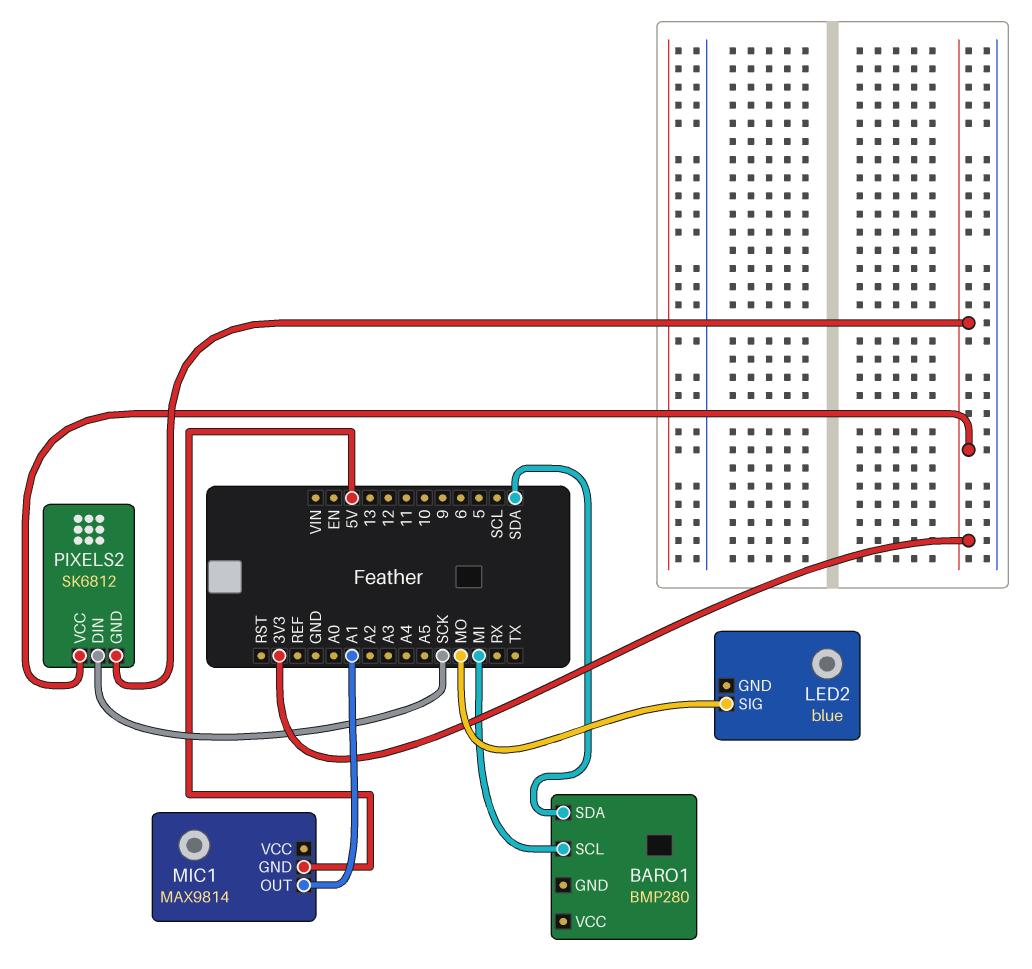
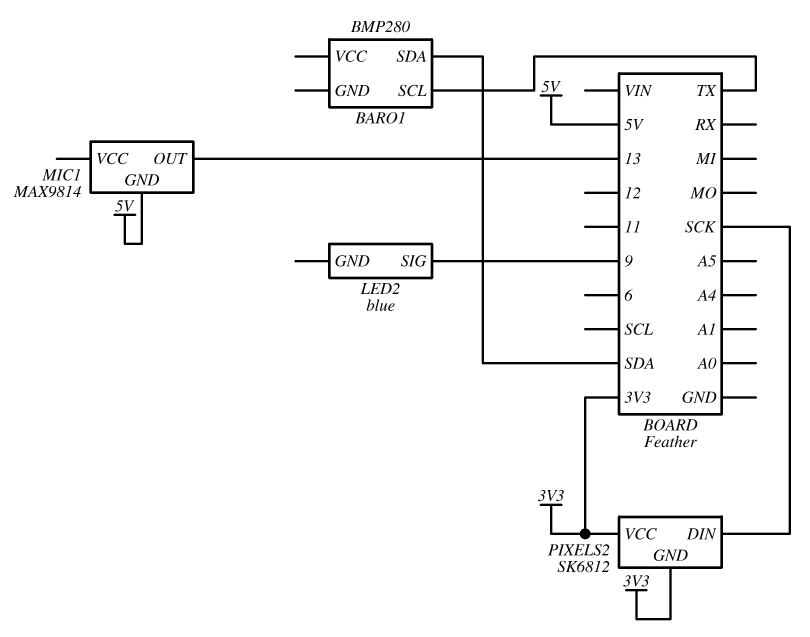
BARO1 pin SCL: MI -> TX
LED2 pin SIG: MO -> 9
MIC1 pin OUT: A1 -> 13

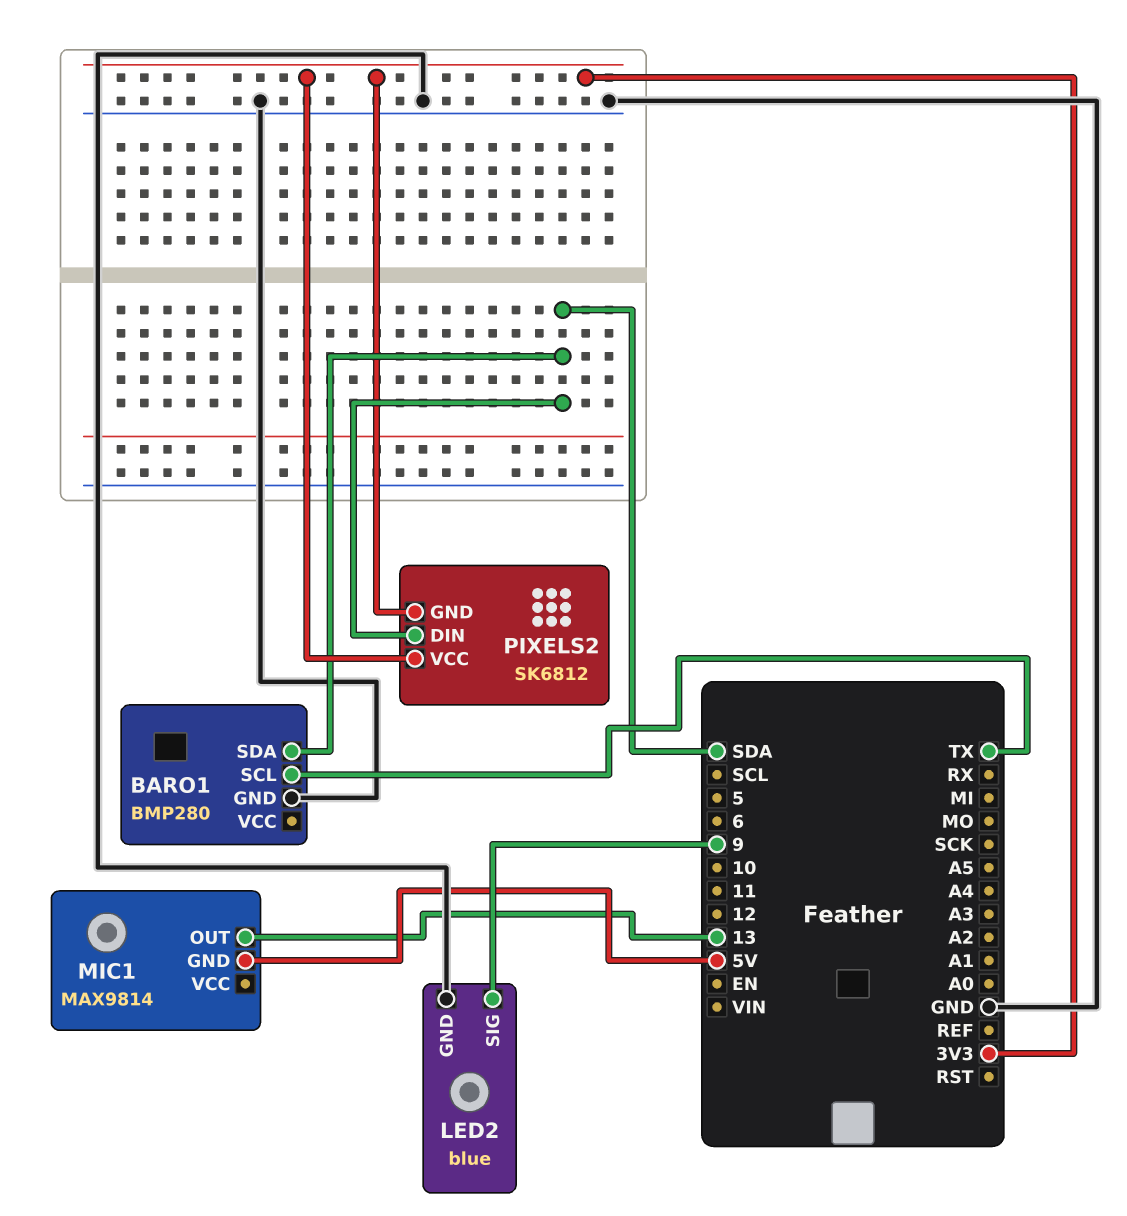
BARO1 pin GND: none -> GND
LED2 pin GND: none -> GND
PIXELS2 pin DIN: SCK -> SDA

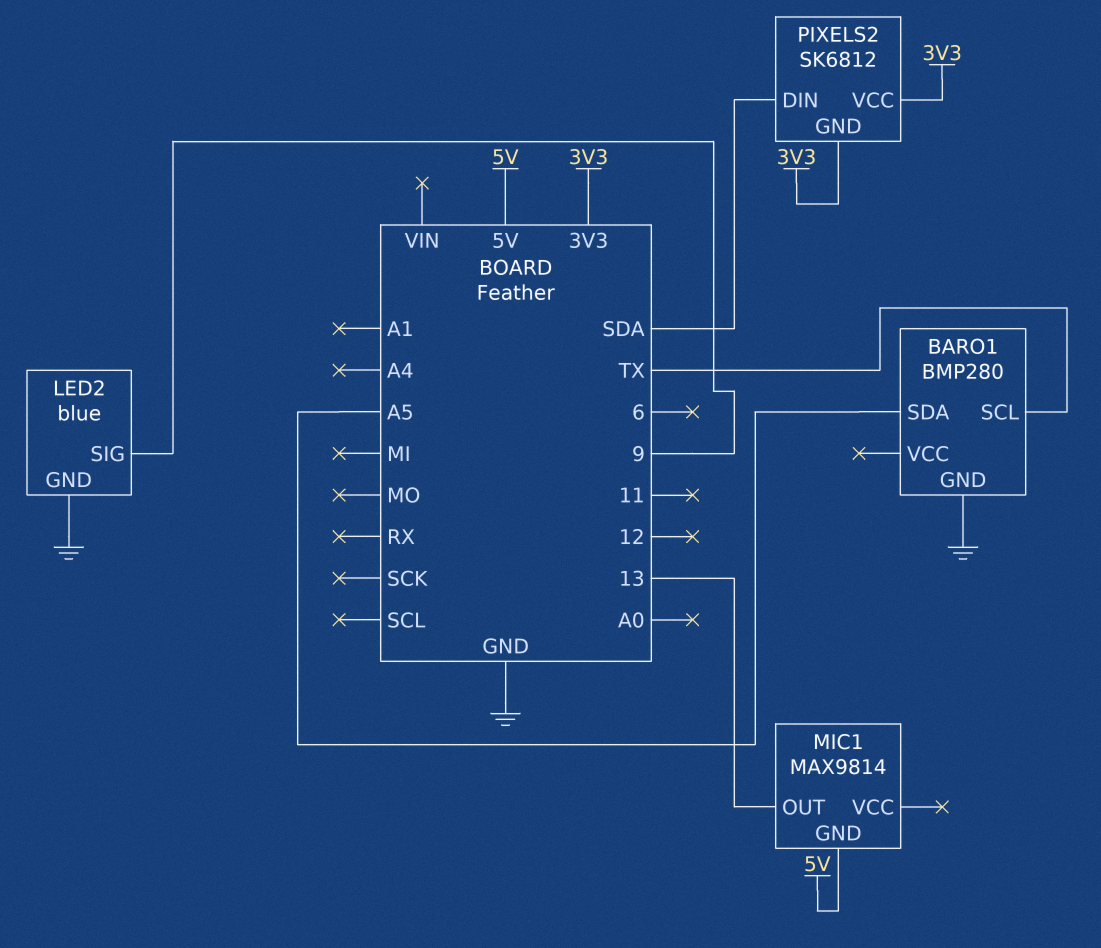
BARO1 pin SDA: SDA -> A5

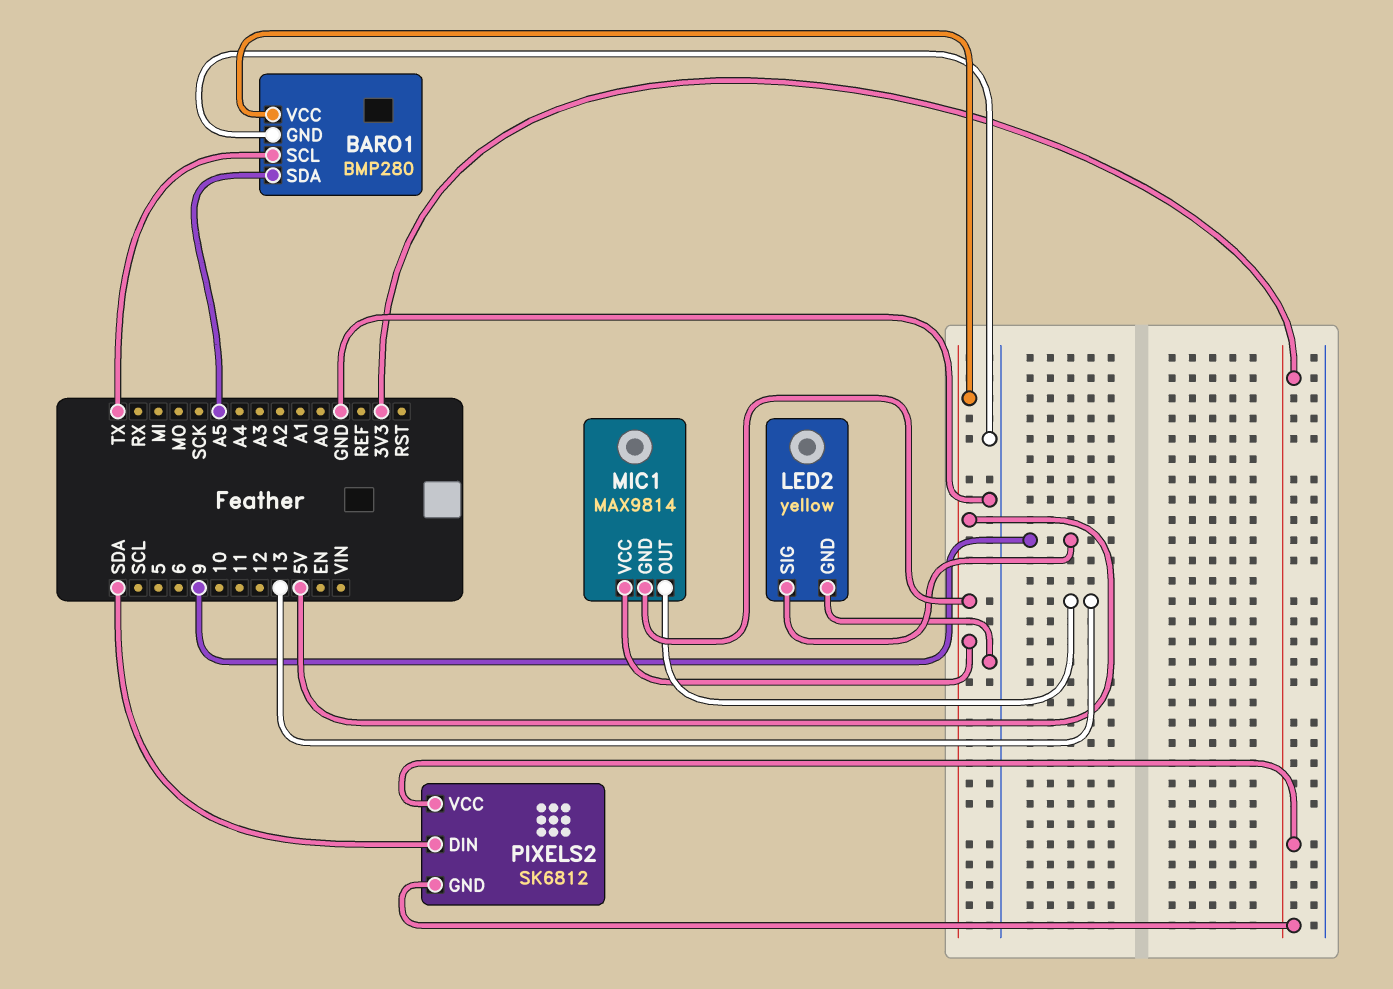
BARO1 pin VCC: none -> 5V
LED2: blue -> yellow
MIC1 pin VCC: none -> 5V

